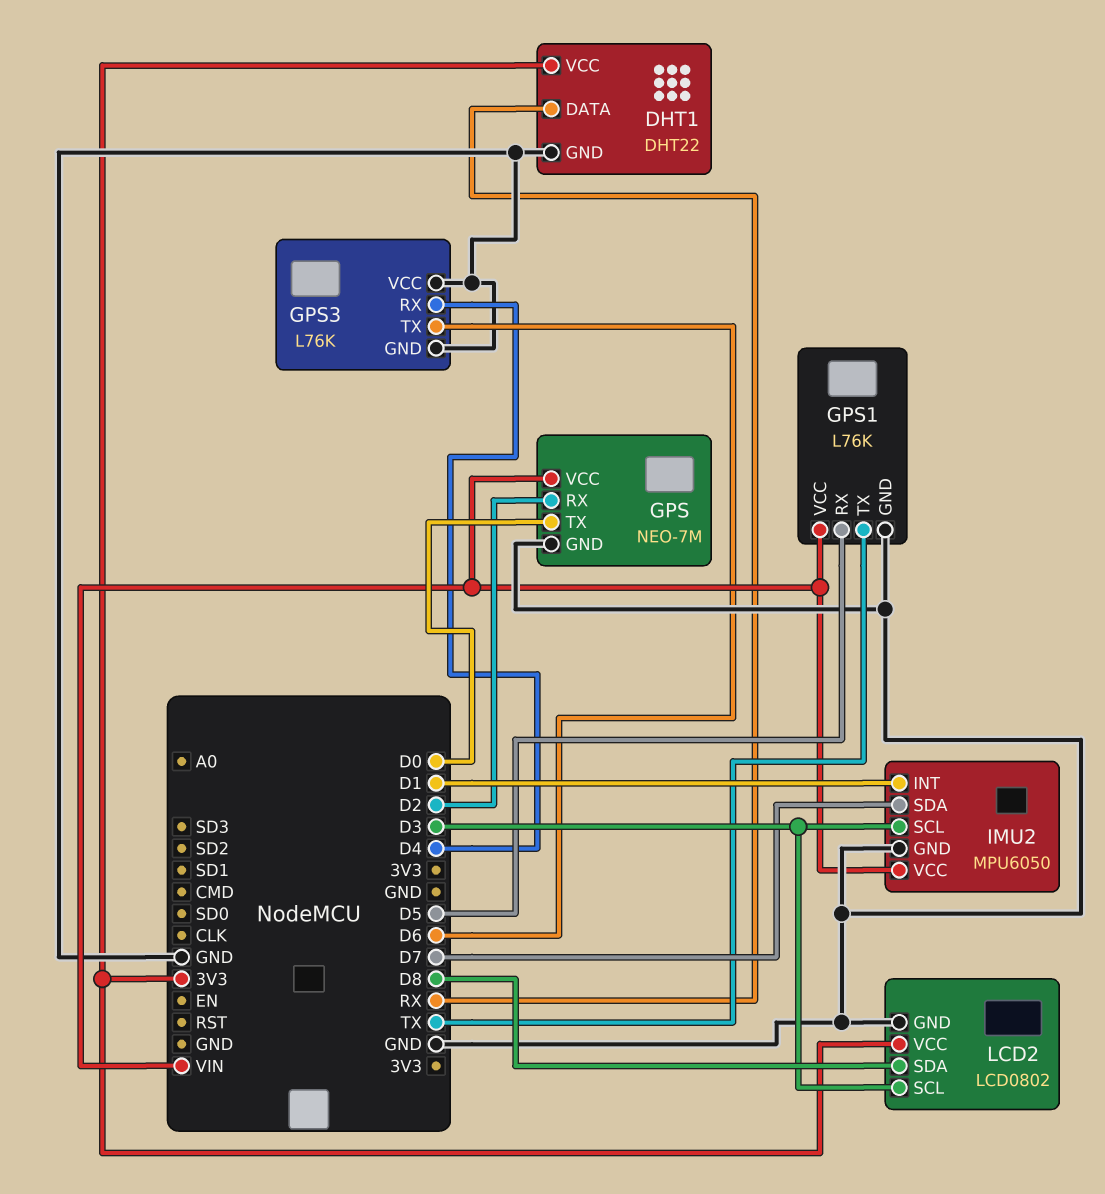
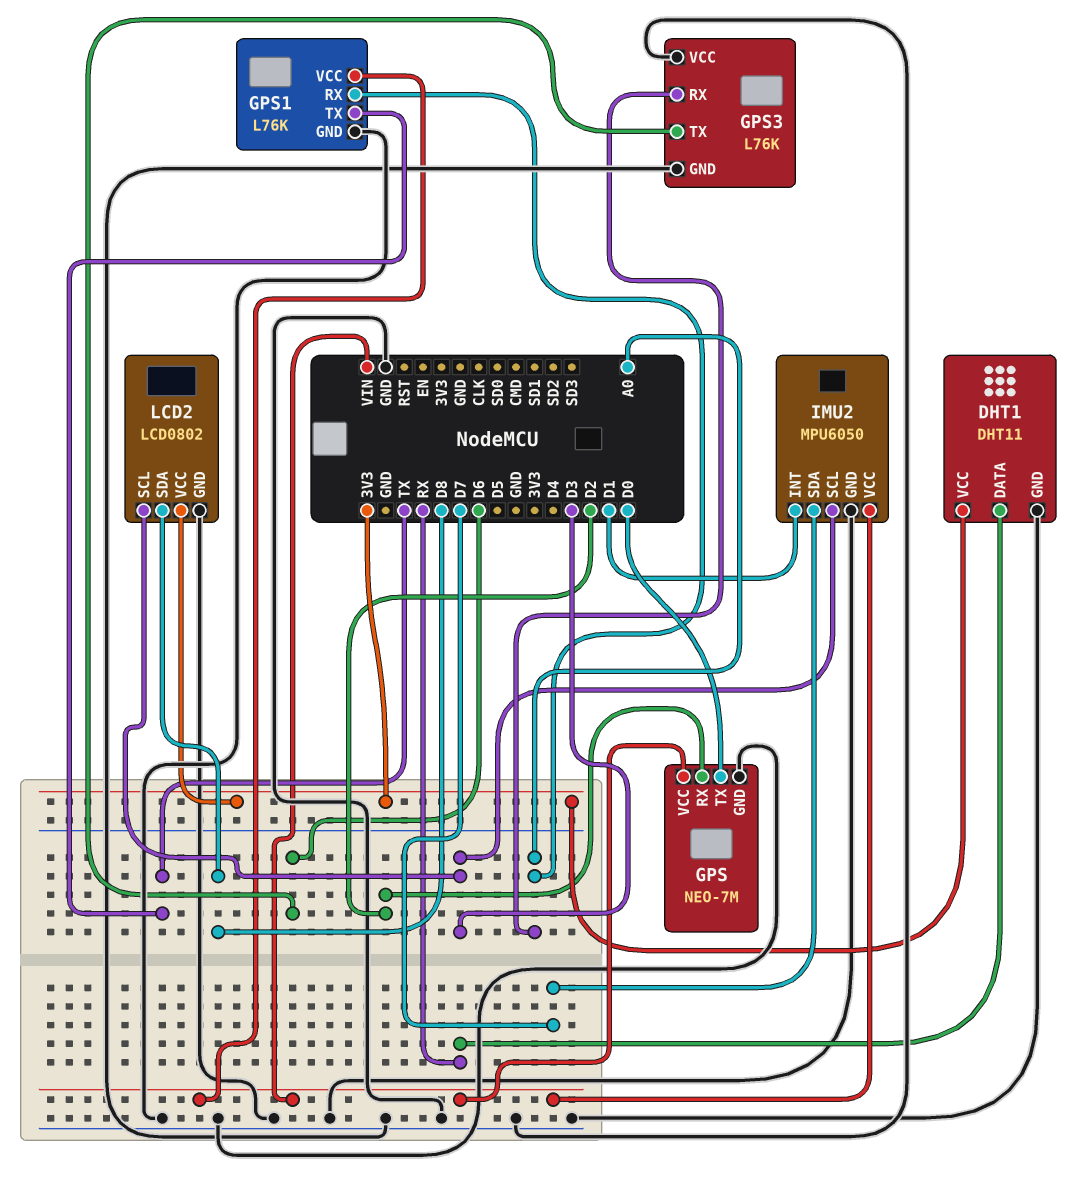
DHT1: DHT22 -> DHT11
GPS1 pin RX: D5 -> A0
GPS3 pin RX: D4 -> A0

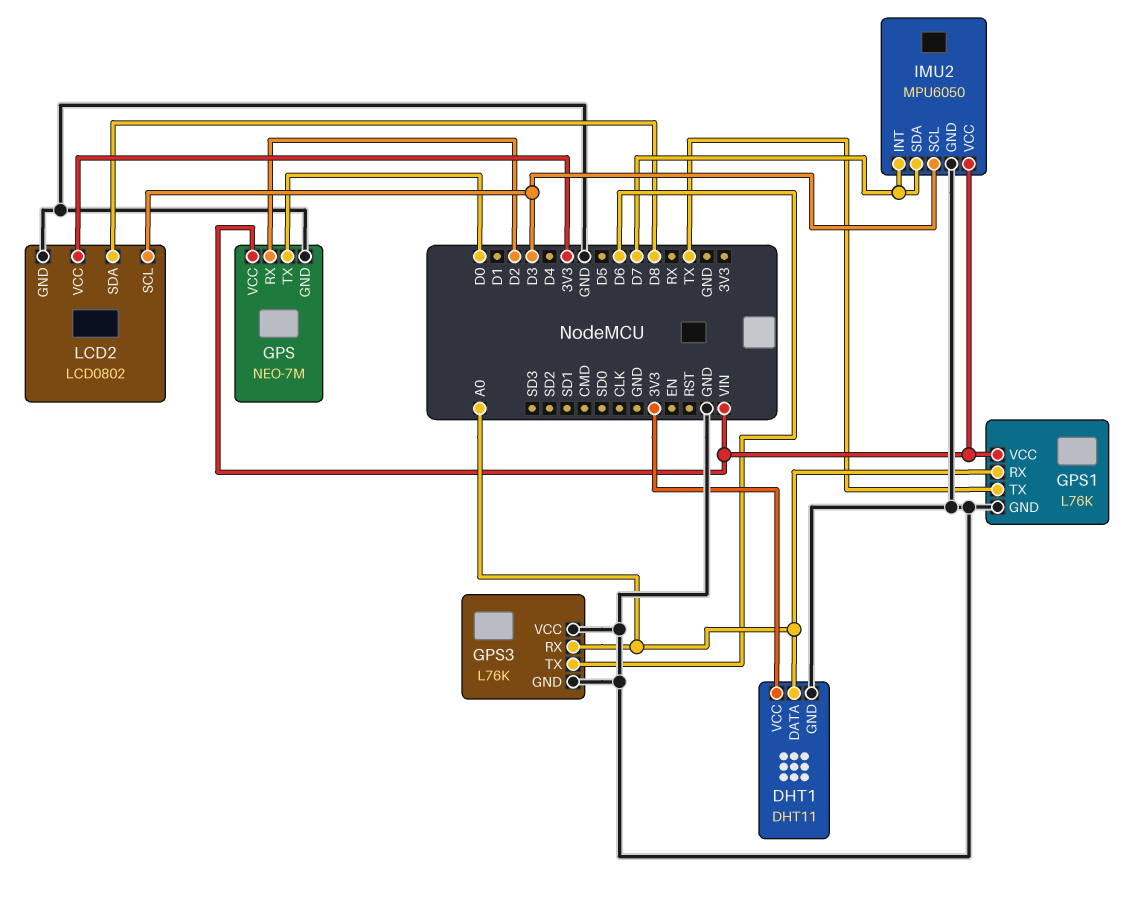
DHT1 pin DATA: RX -> A0
IMU2 pin INT: D1 -> D7

